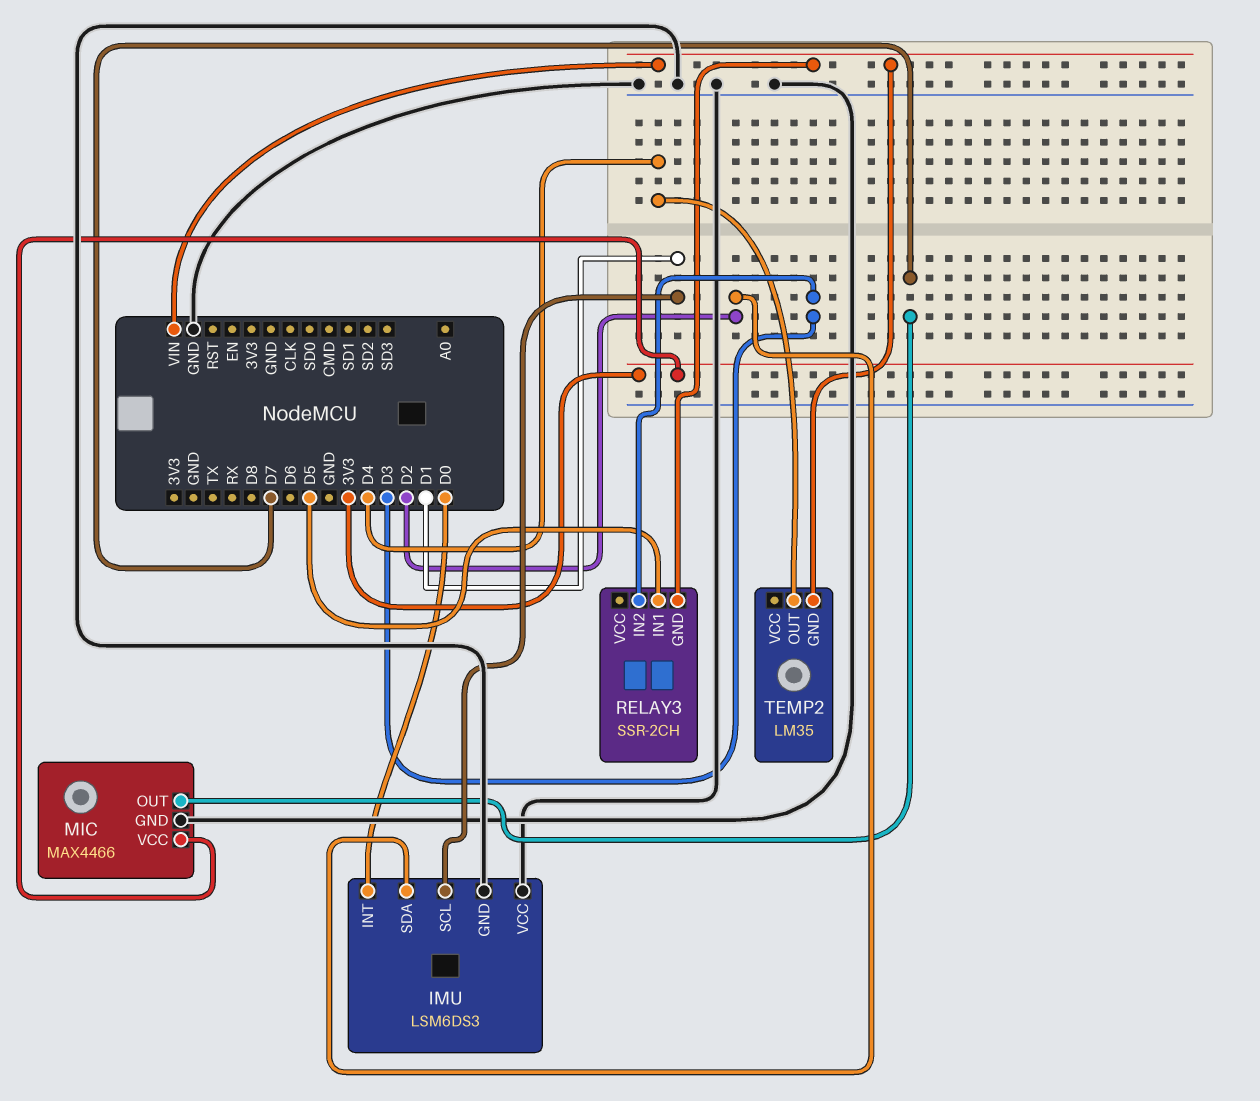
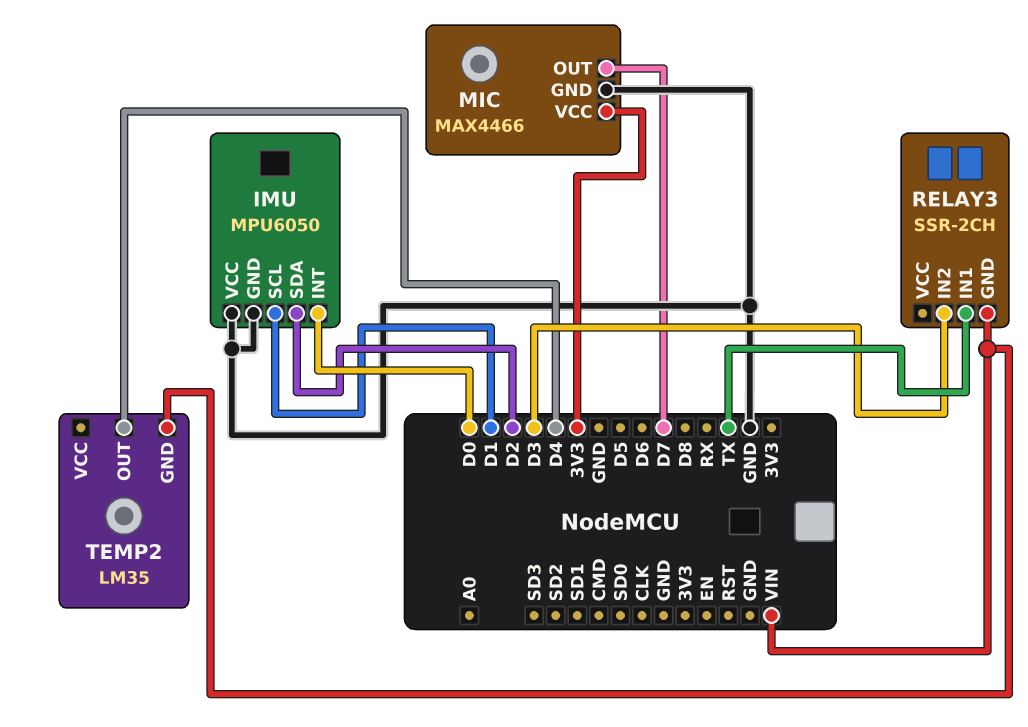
IMU: LSM6DS3 -> MPU6050
RELAY3 pin IN1: D5 -> TX

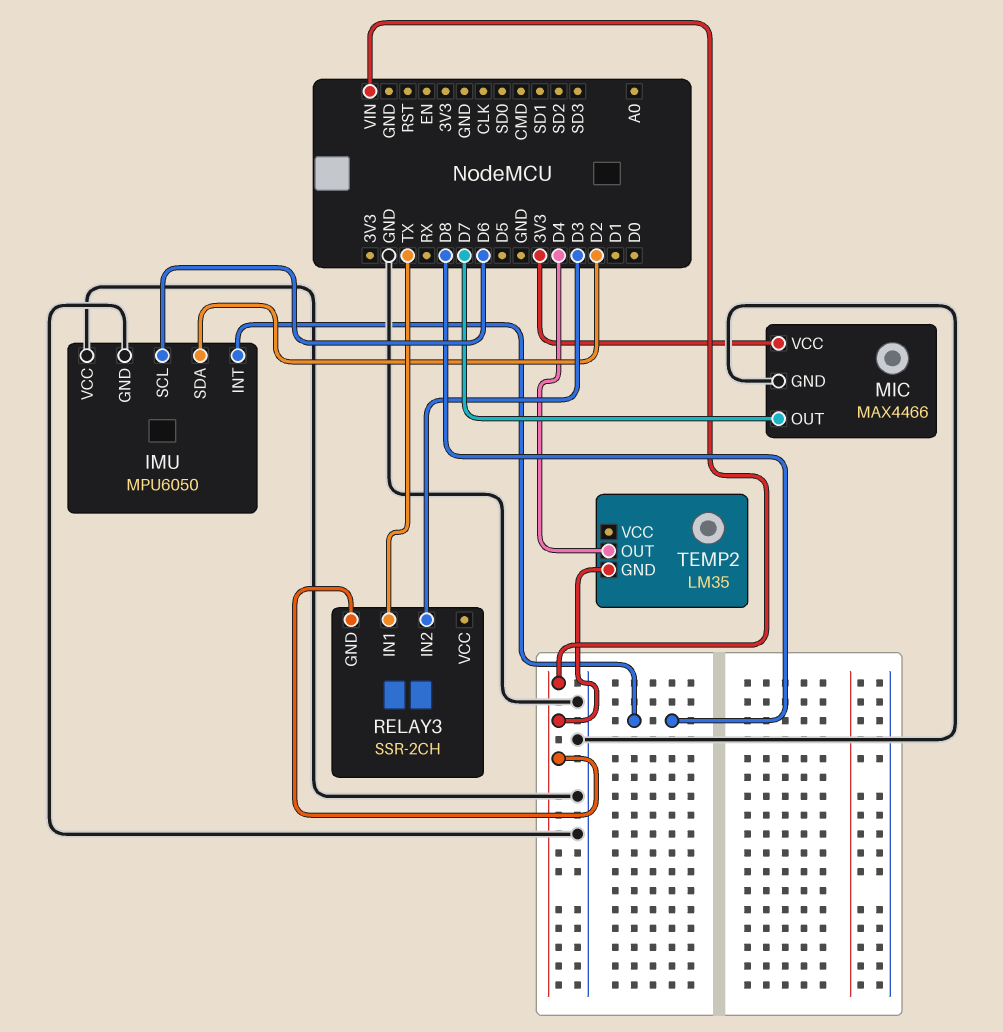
IMU pin INT: D0 -> D8
IMU pin SCL: D1 -> D6

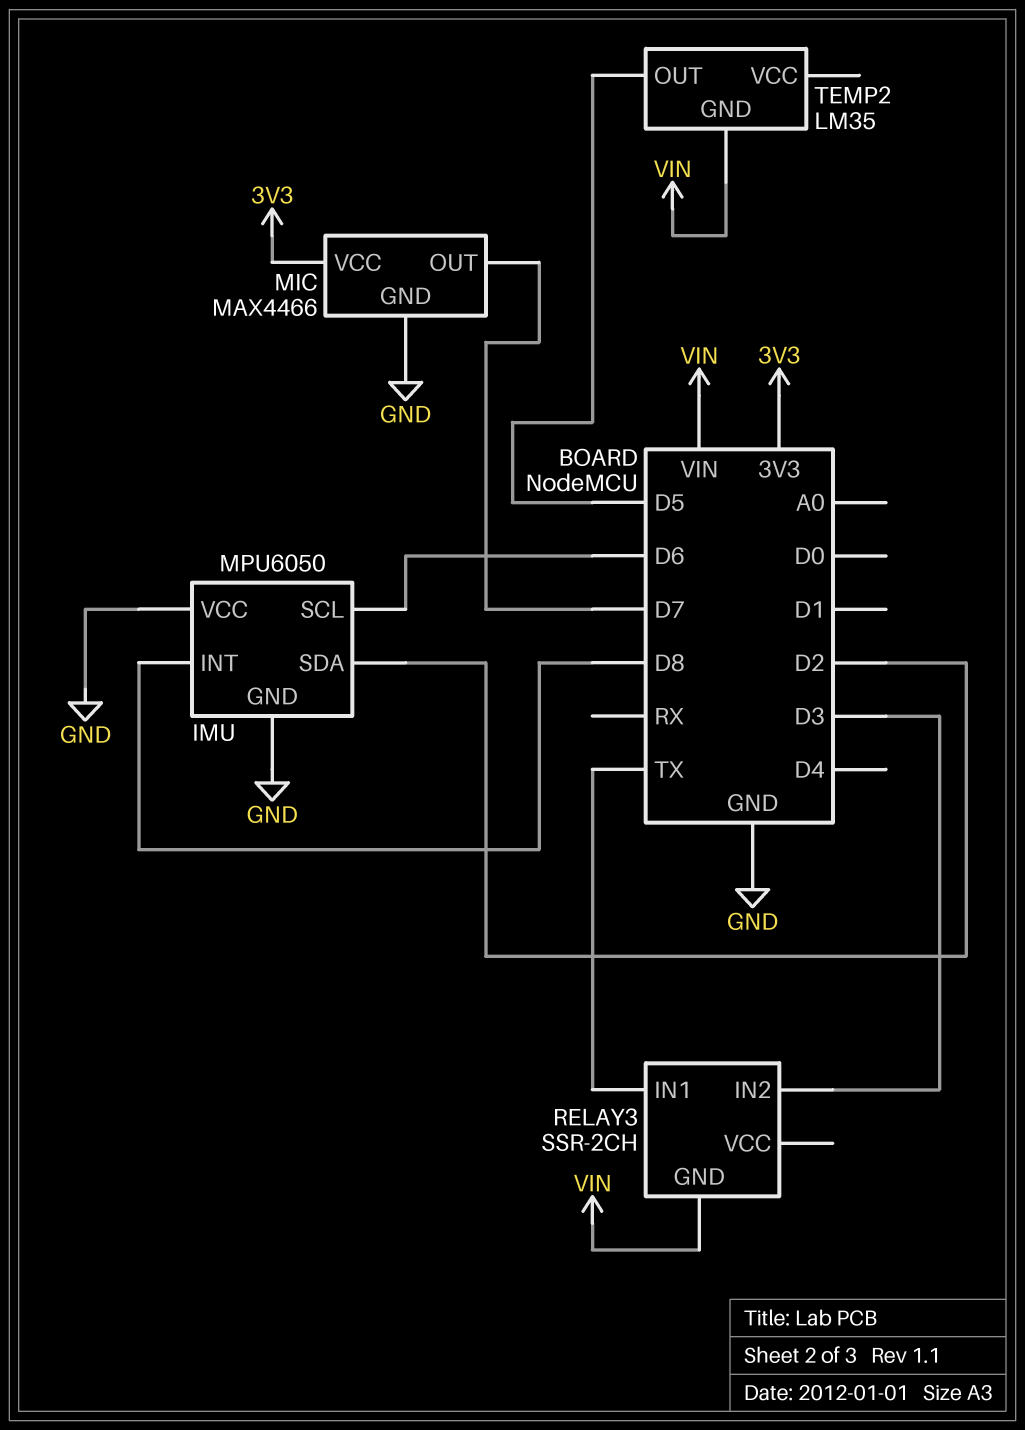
TEMP2 pin OUT: D4 -> D5

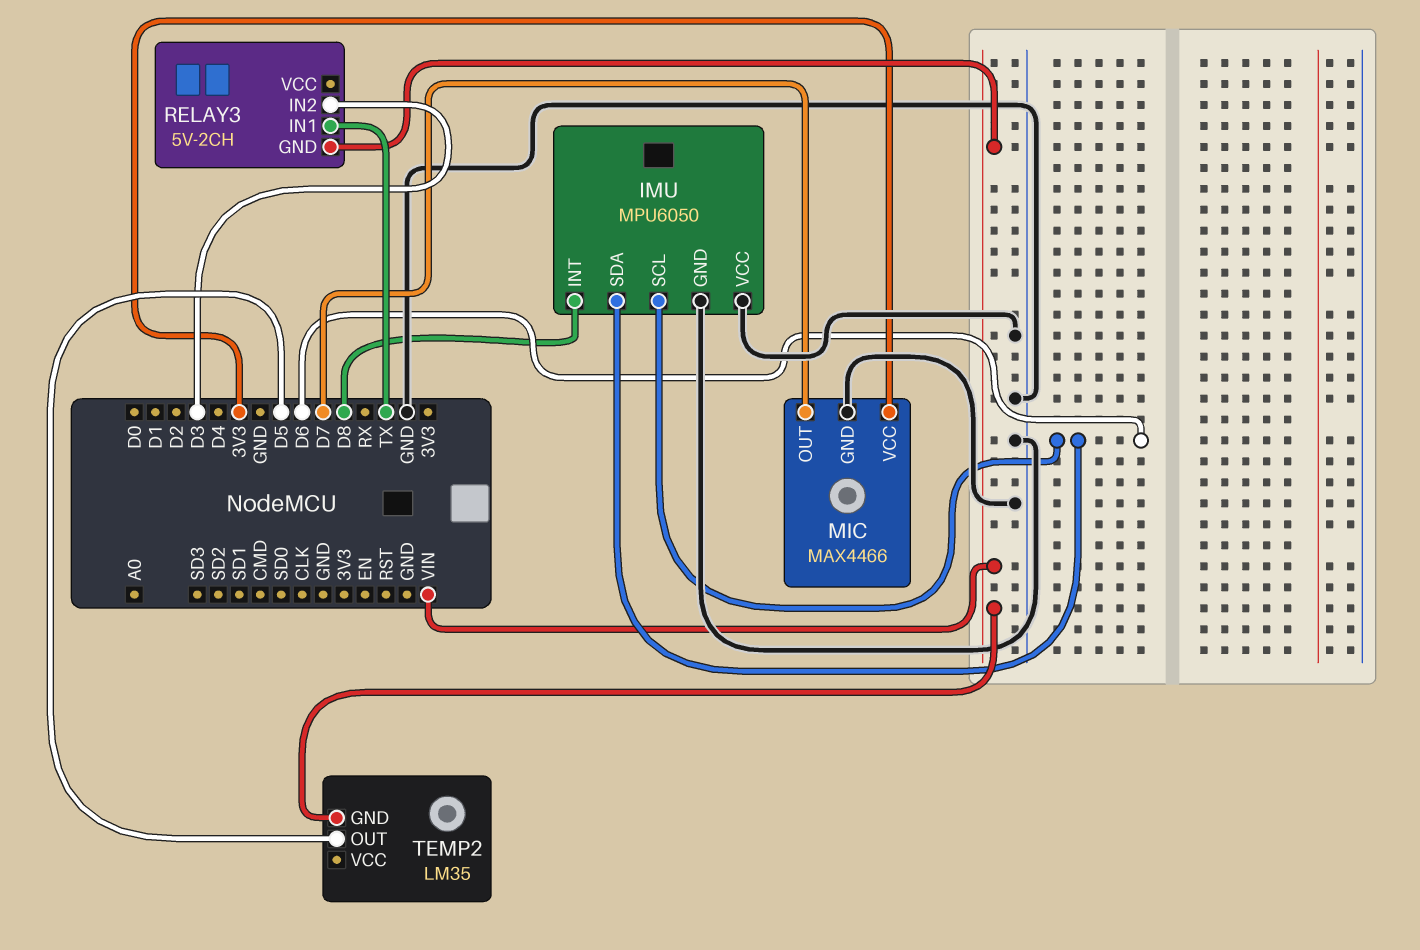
IMU pin SDA: D2 -> D6
RELAY3: SSR-2CH -> 5V-2CH

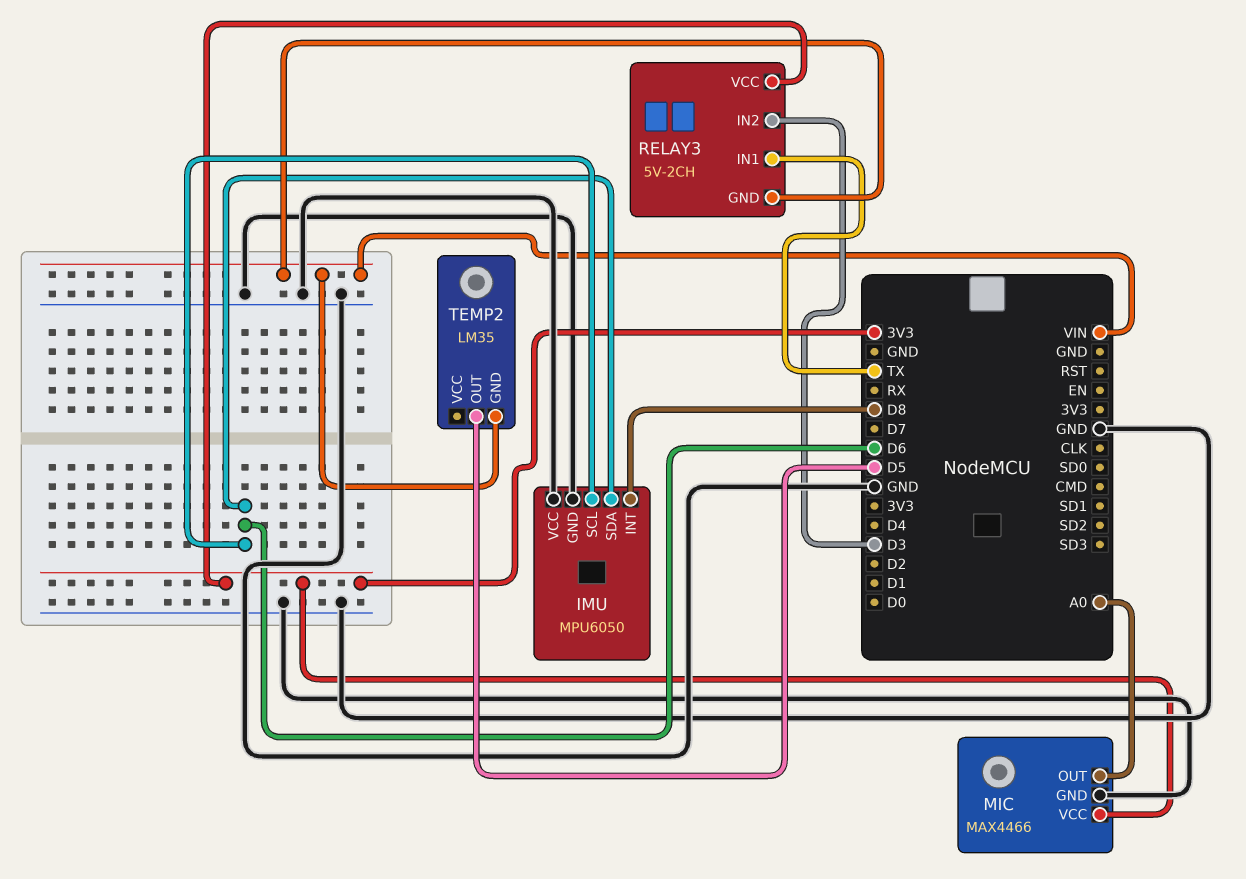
MIC pin OUT: D7 -> A0
RELAY3 pin VCC: none -> 3V3

